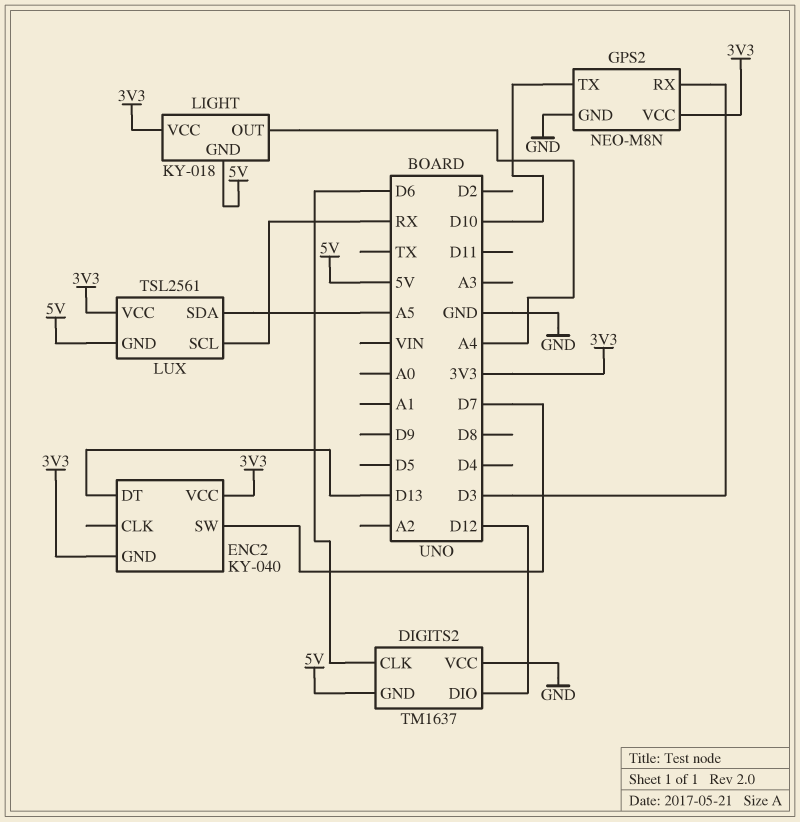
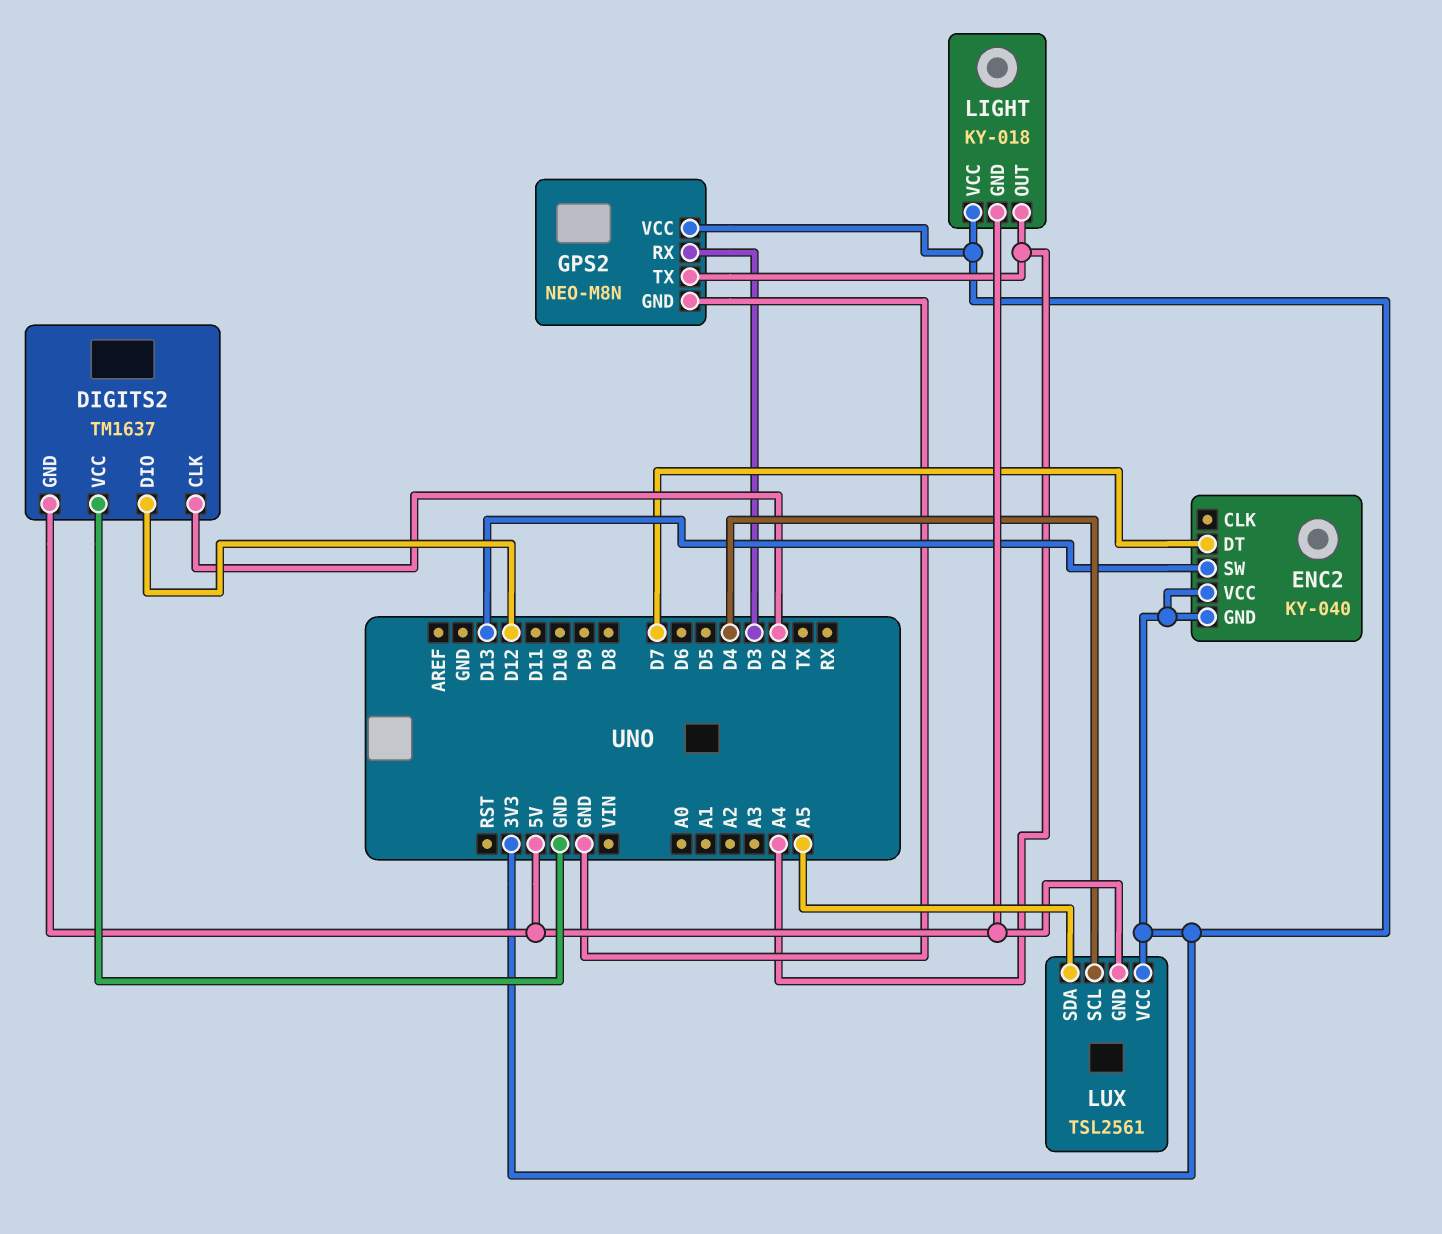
DIGITS2 pin CLK: D6 -> D2
ENC2 pin DT: D13 -> D7
ENC2 pin SW: D7 -> D13
GPS2 pin TX: D10 -> A4
LUX pin SCL: RX -> D4

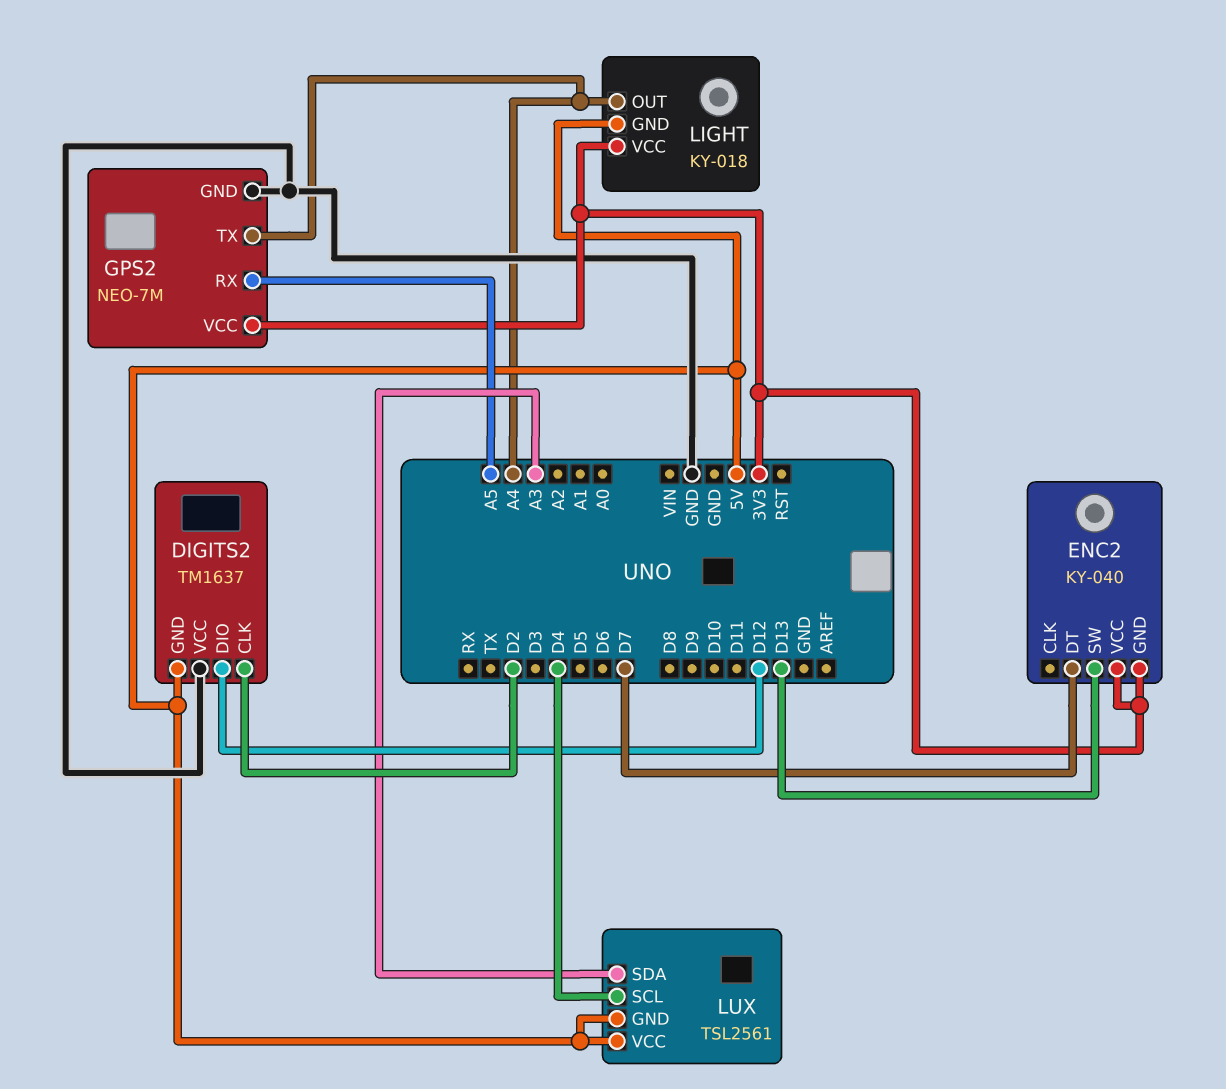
GPS2: NEO-M8N -> NEO-7M
GPS2 pin RX: D3 -> A5
LUX pin SDA: A5 -> A3
LUX pin VCC: 3V3 -> 5V

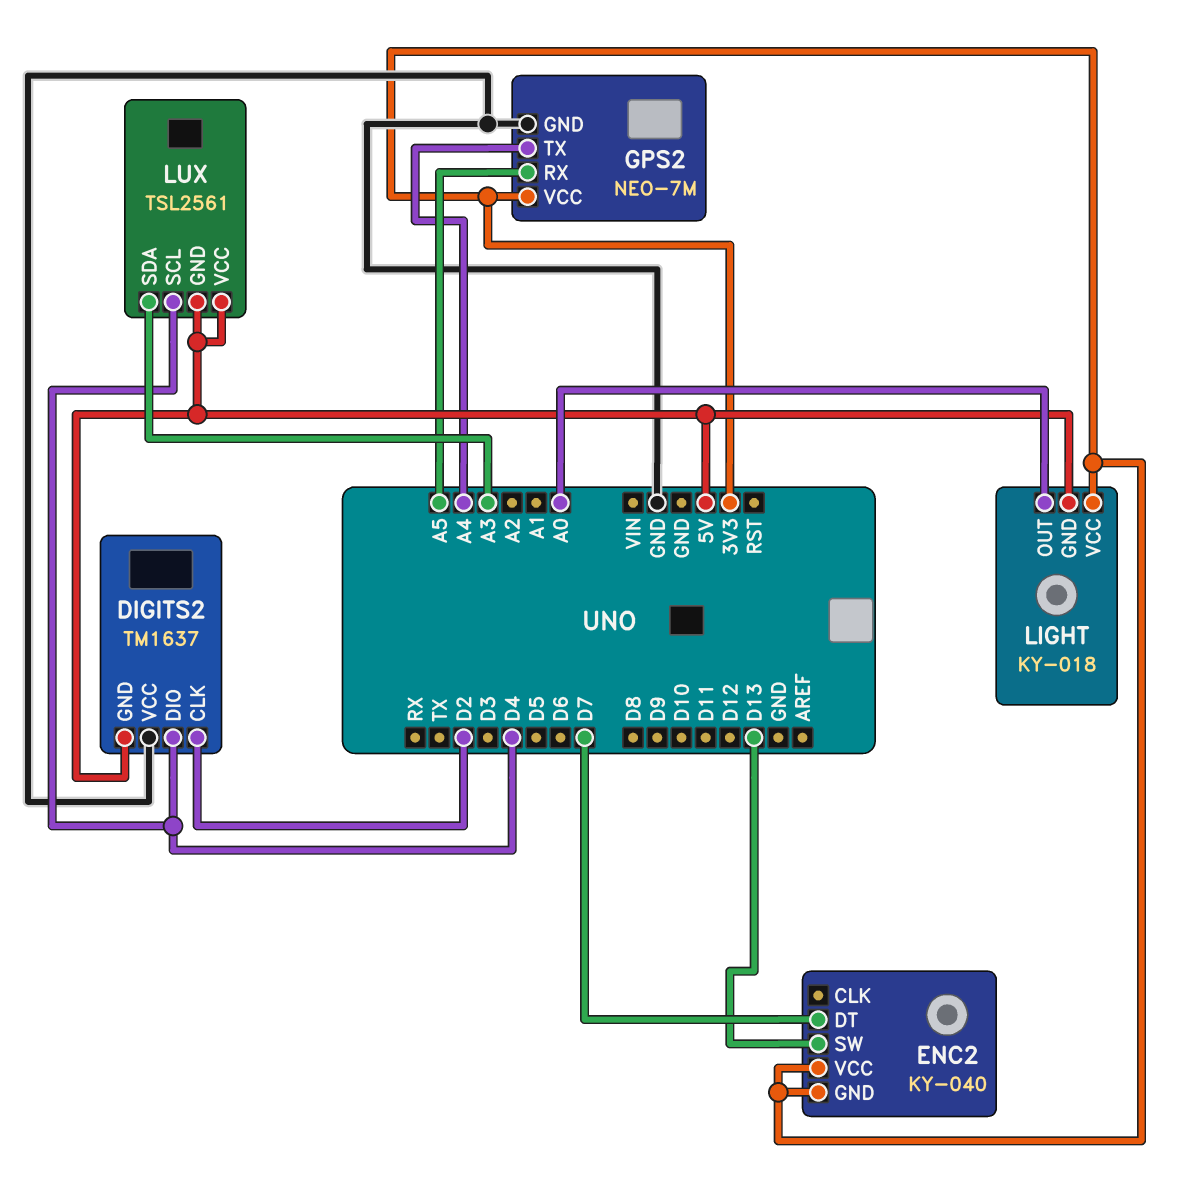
DIGITS2 pin DIO: D12 -> D4
LIGHT pin OUT: A4 -> A0

